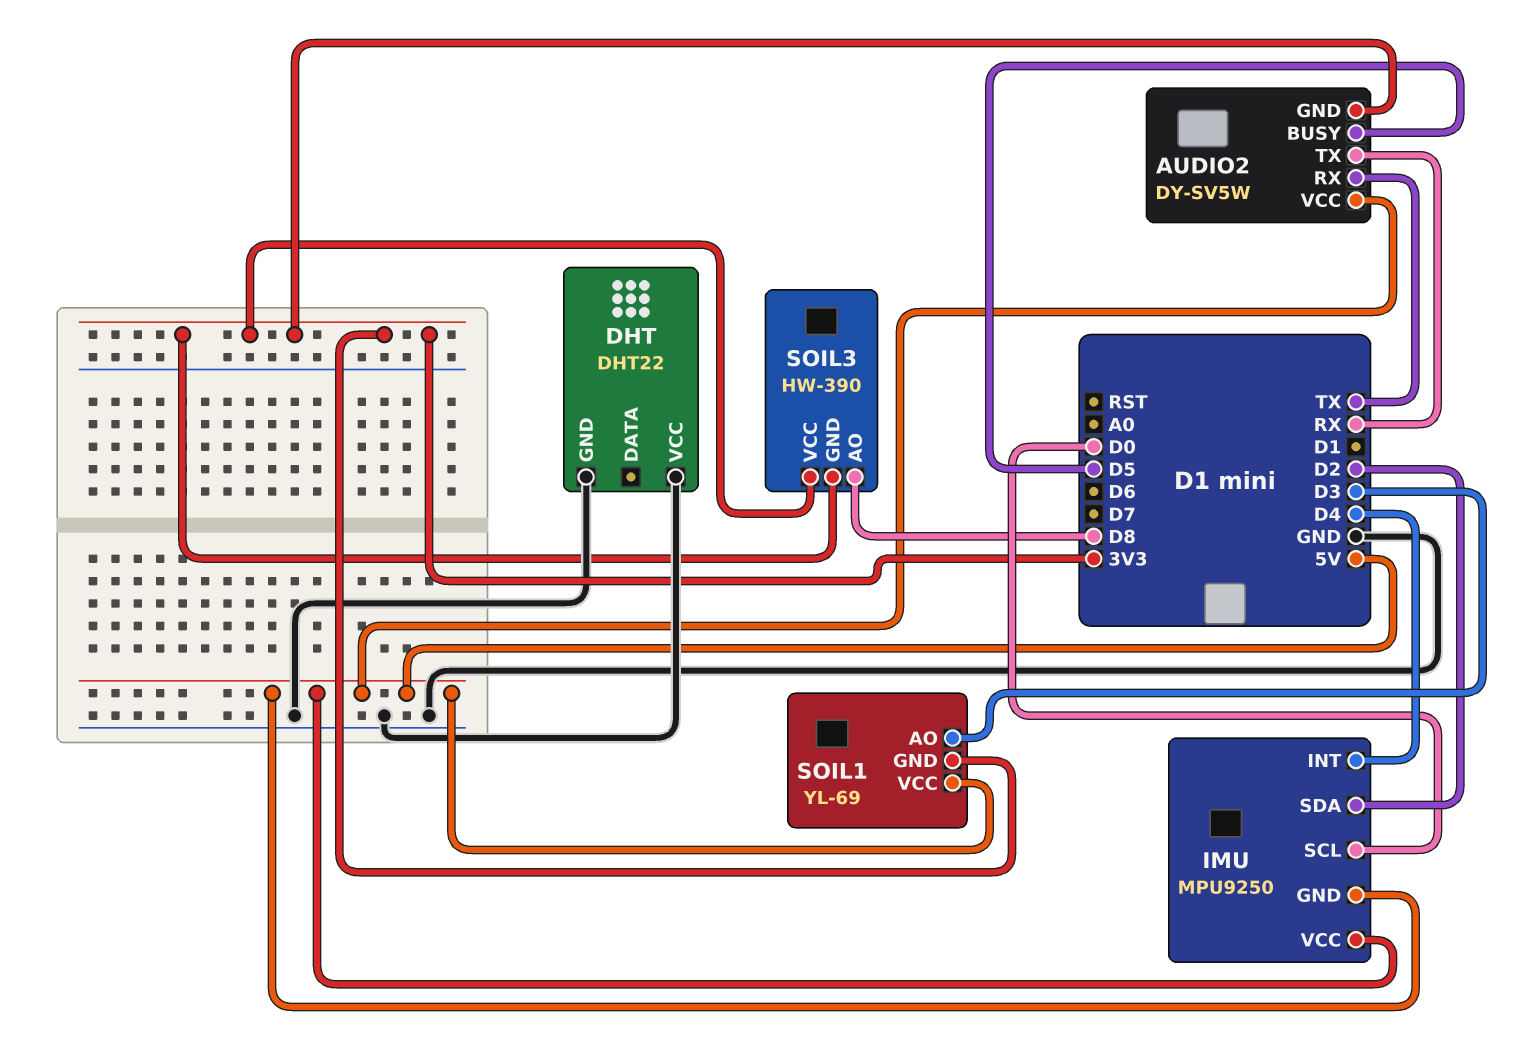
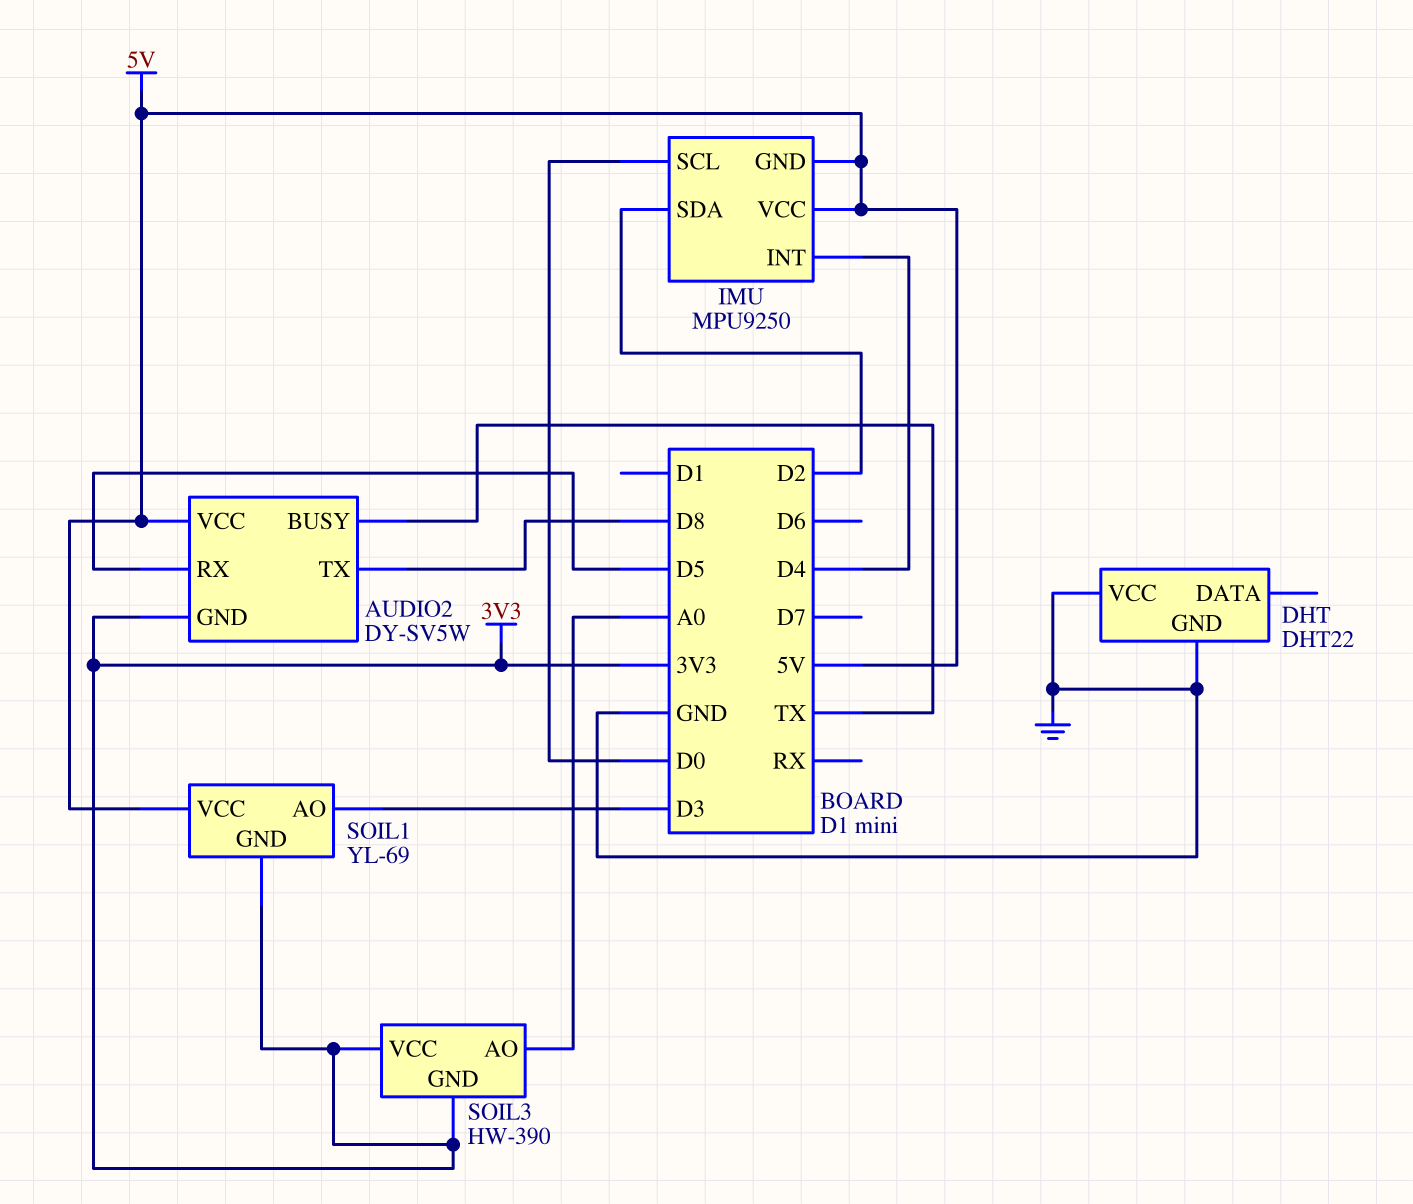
AUDIO2 pin BUSY: D5 -> TX
AUDIO2 pin RX: TX -> D5
AUDIO2 pin TX: RX -> D8
SOIL3 pin AO: D8 -> A0

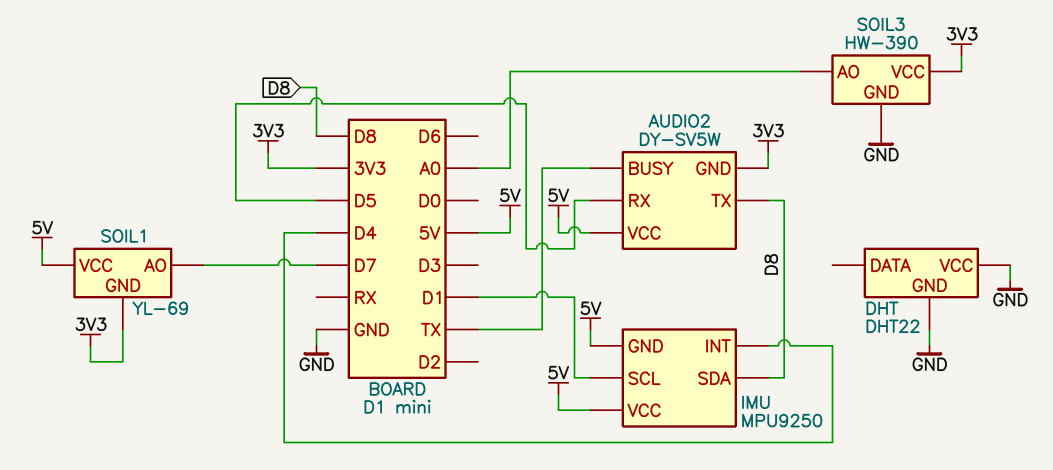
IMU pin SCL: D0 -> D1
IMU pin SDA: D2 -> D8
SOIL1 pin AO: D3 -> D7
SOIL3 pin GND: 3V3 -> GND

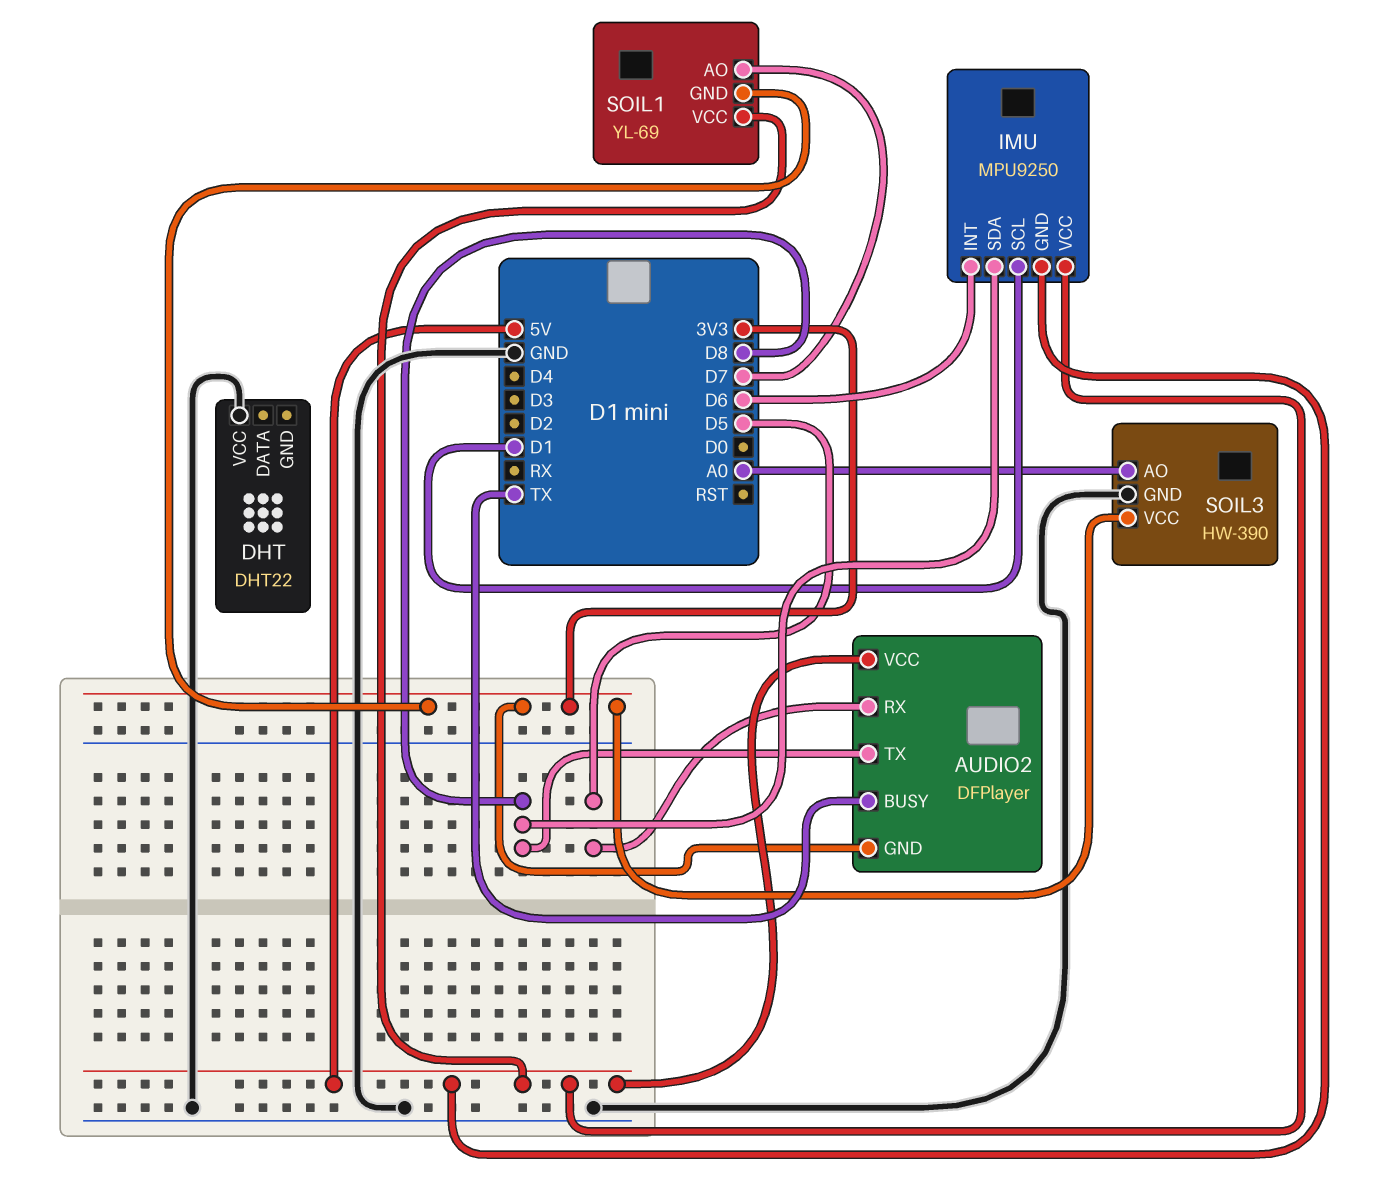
AUDIO2: DY-SV5W -> DFPlayer
DHT pin GND: GND -> none
IMU pin INT: D4 -> D6

